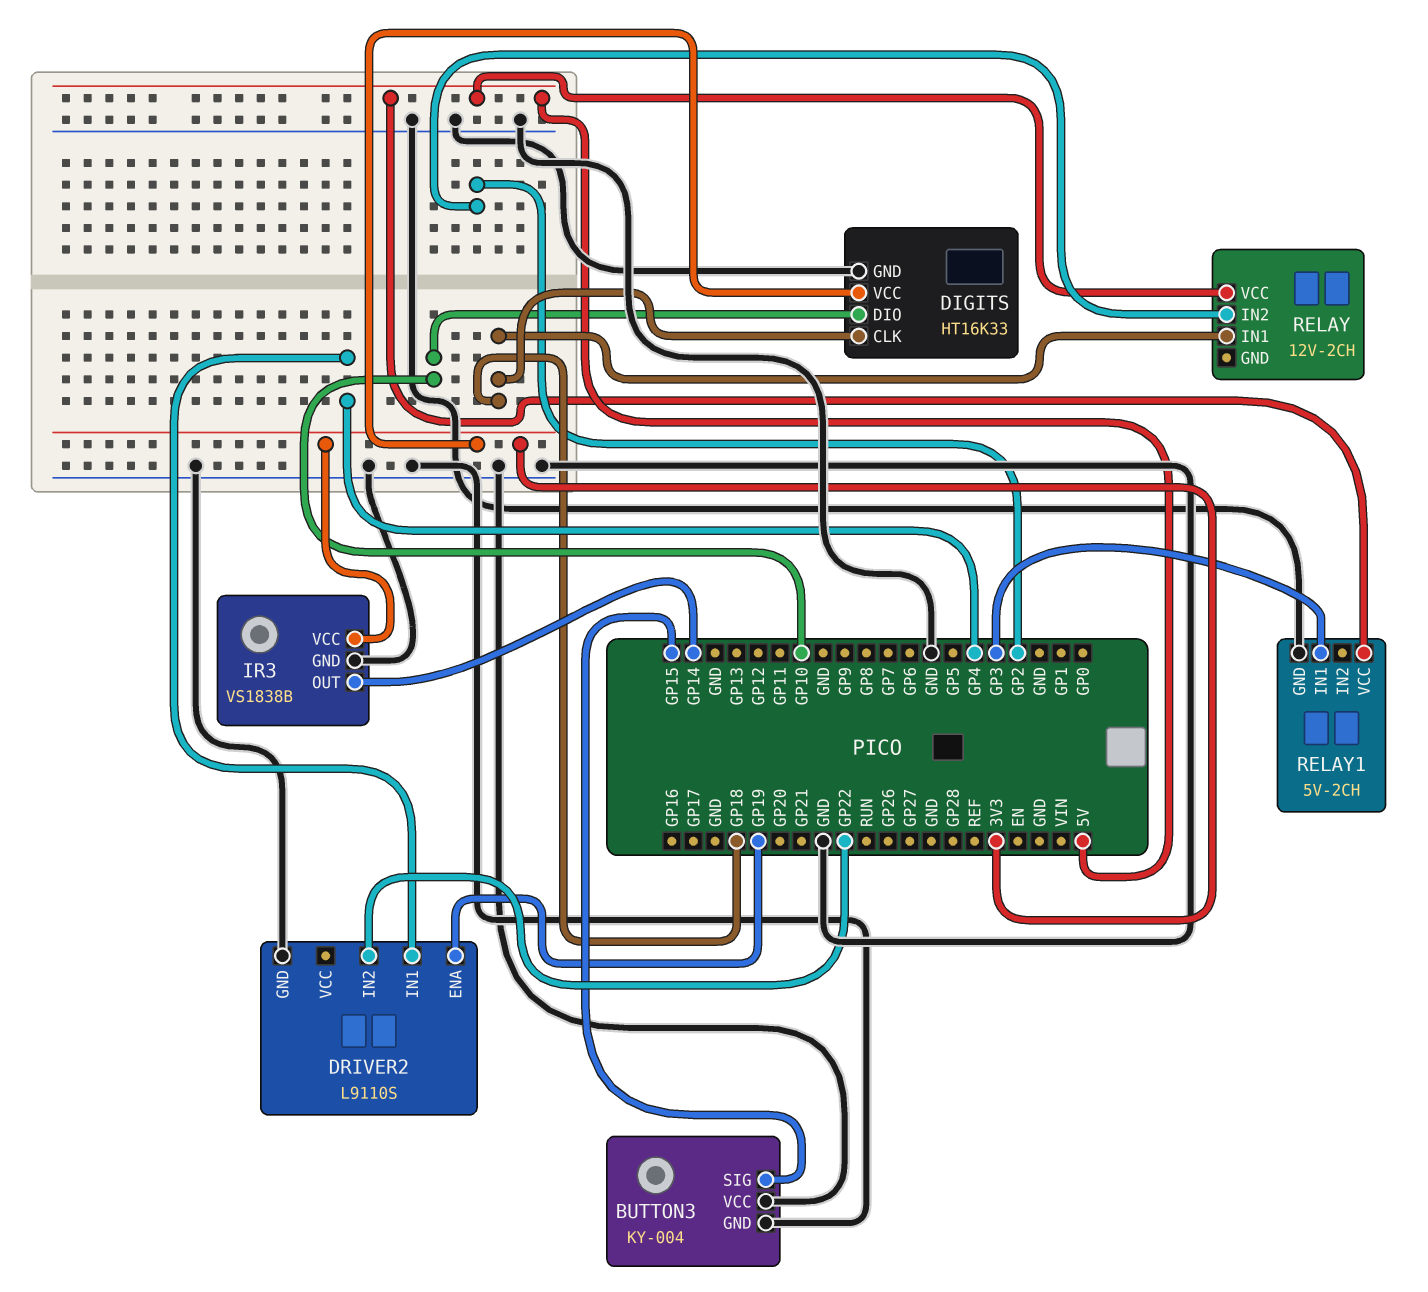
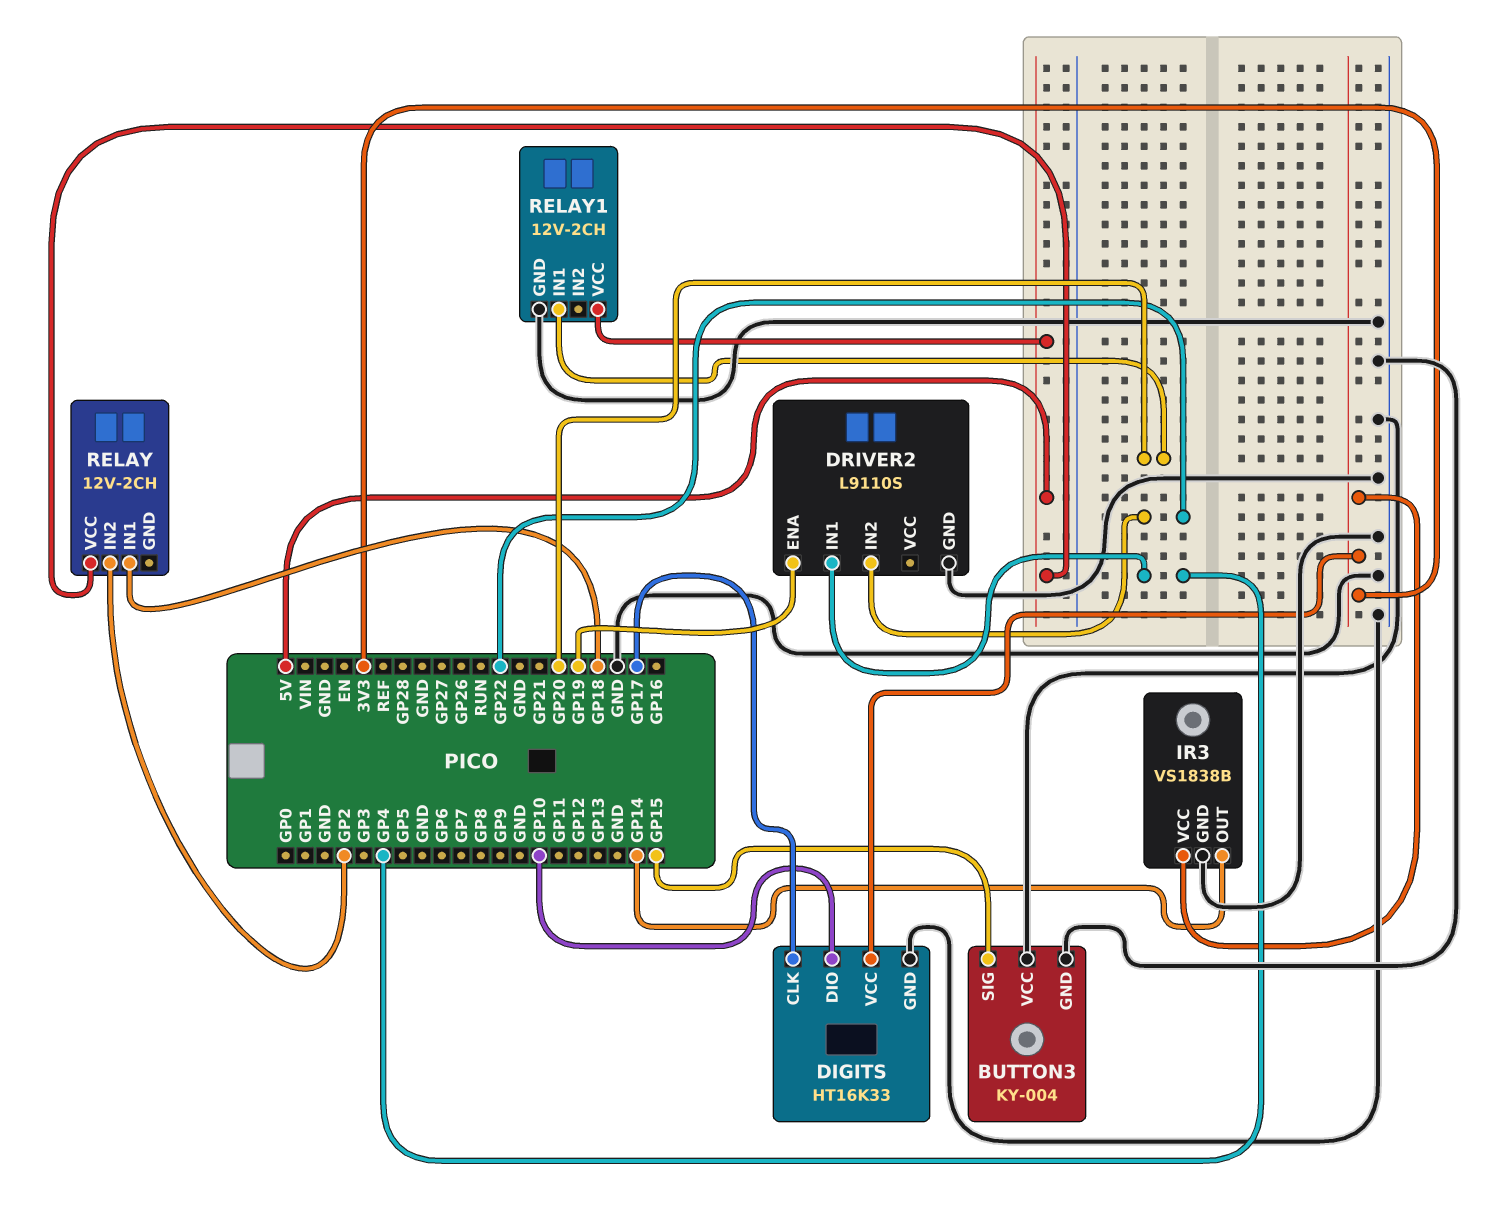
DIGITS pin CLK: GP18 -> GP17
RELAY1: 5V-2CH -> 12V-2CH
RELAY1 pin IN1: GP3 -> GP20

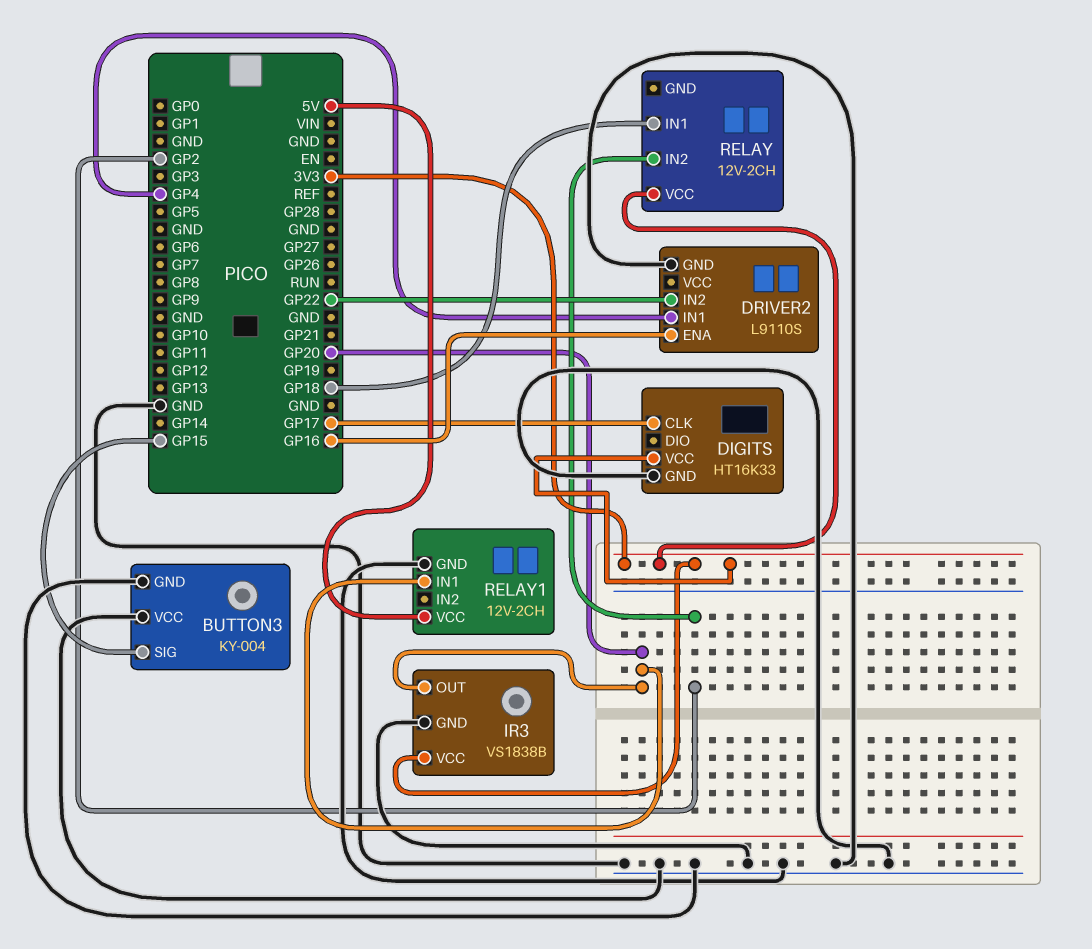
DIGITS pin DIO: GP10 -> none
DRIVER2 pin ENA: GP19 -> GP16
IR3 pin OUT: GP14 -> GP20
RELAY pin VCC: 5V -> 3V3

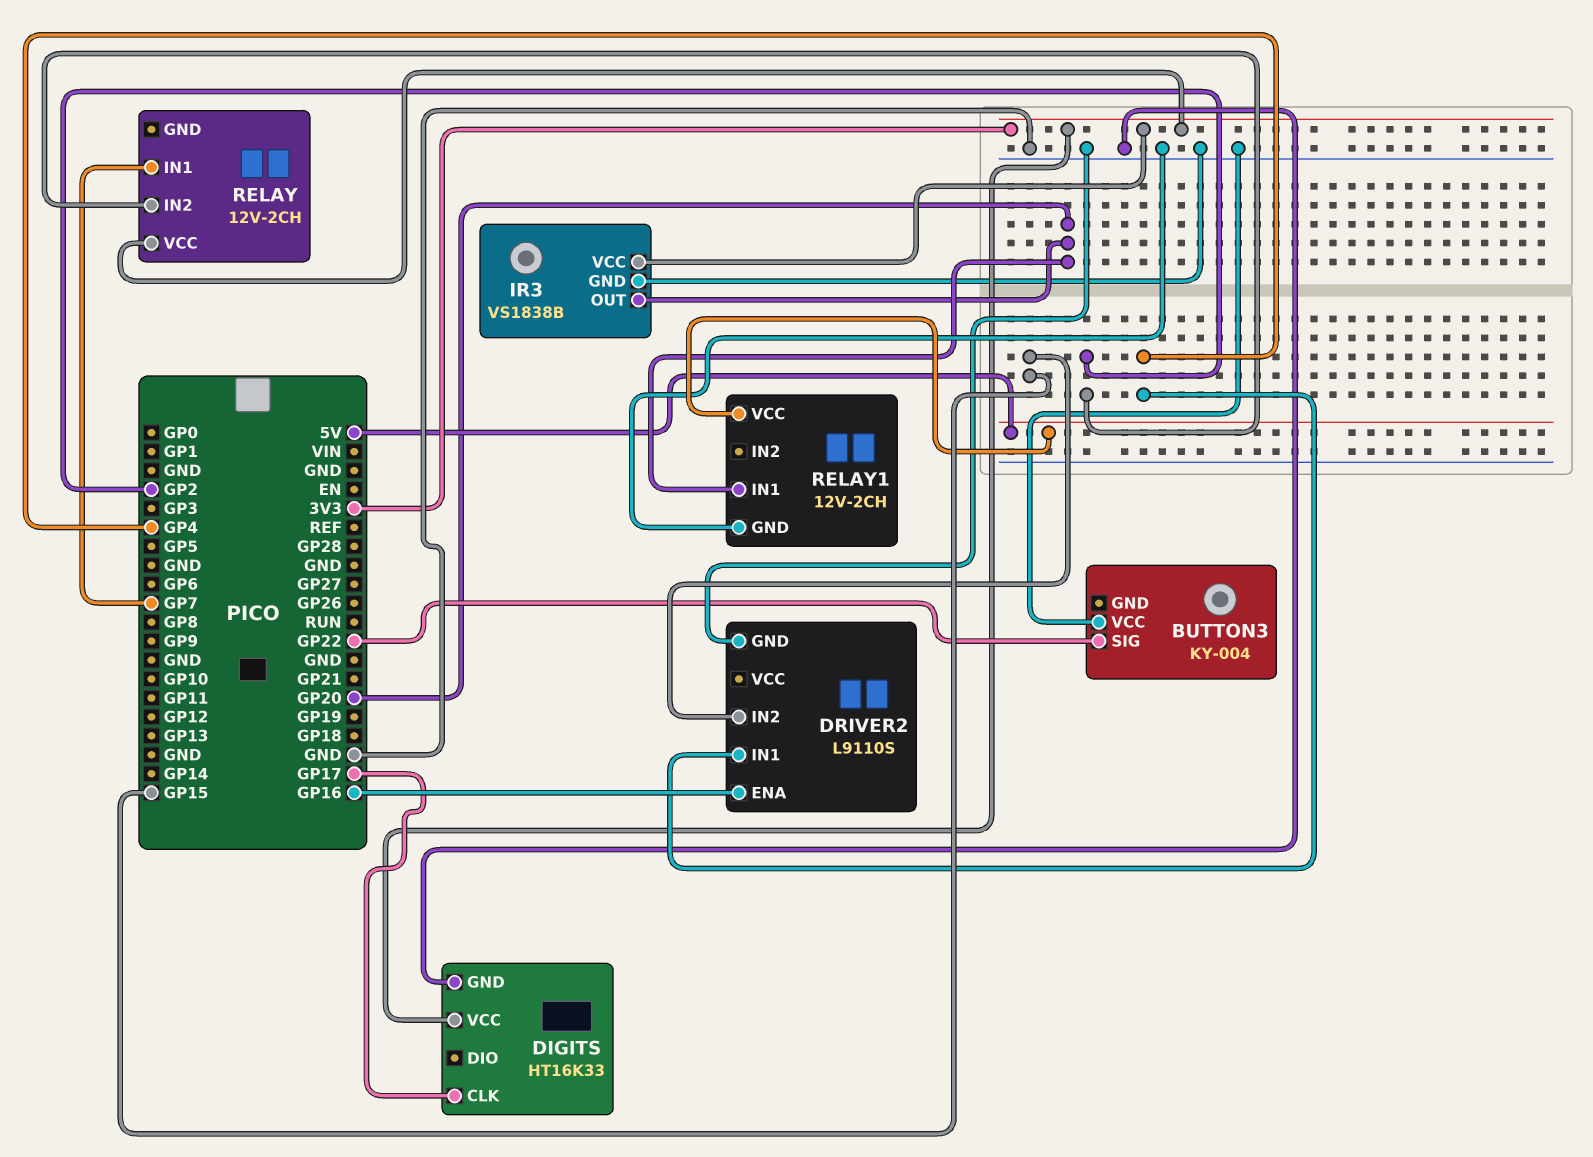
BUTTON3 pin GND: GND -> none
BUTTON3 pin SIG: GP15 -> GP22
DRIVER2 pin IN2: GP22 -> GP15
RELAY pin IN1: GP18 -> GP7

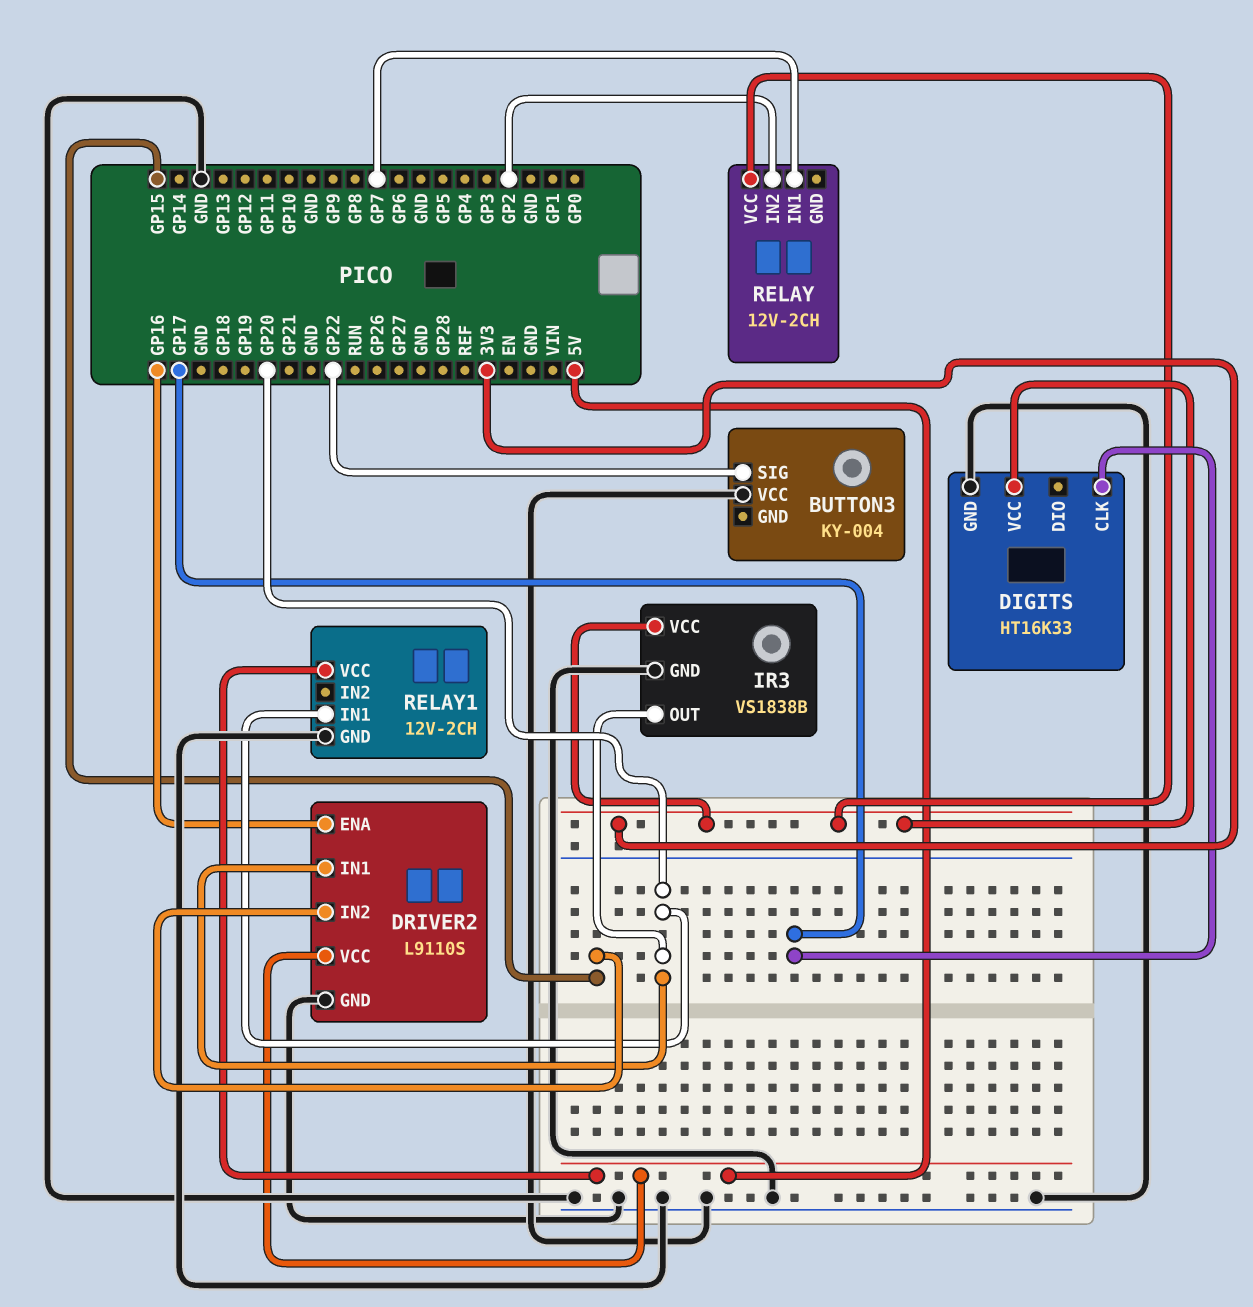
DRIVER2 pin IN1: GP4 -> GP20
DRIVER2 pin VCC: none -> 5V

